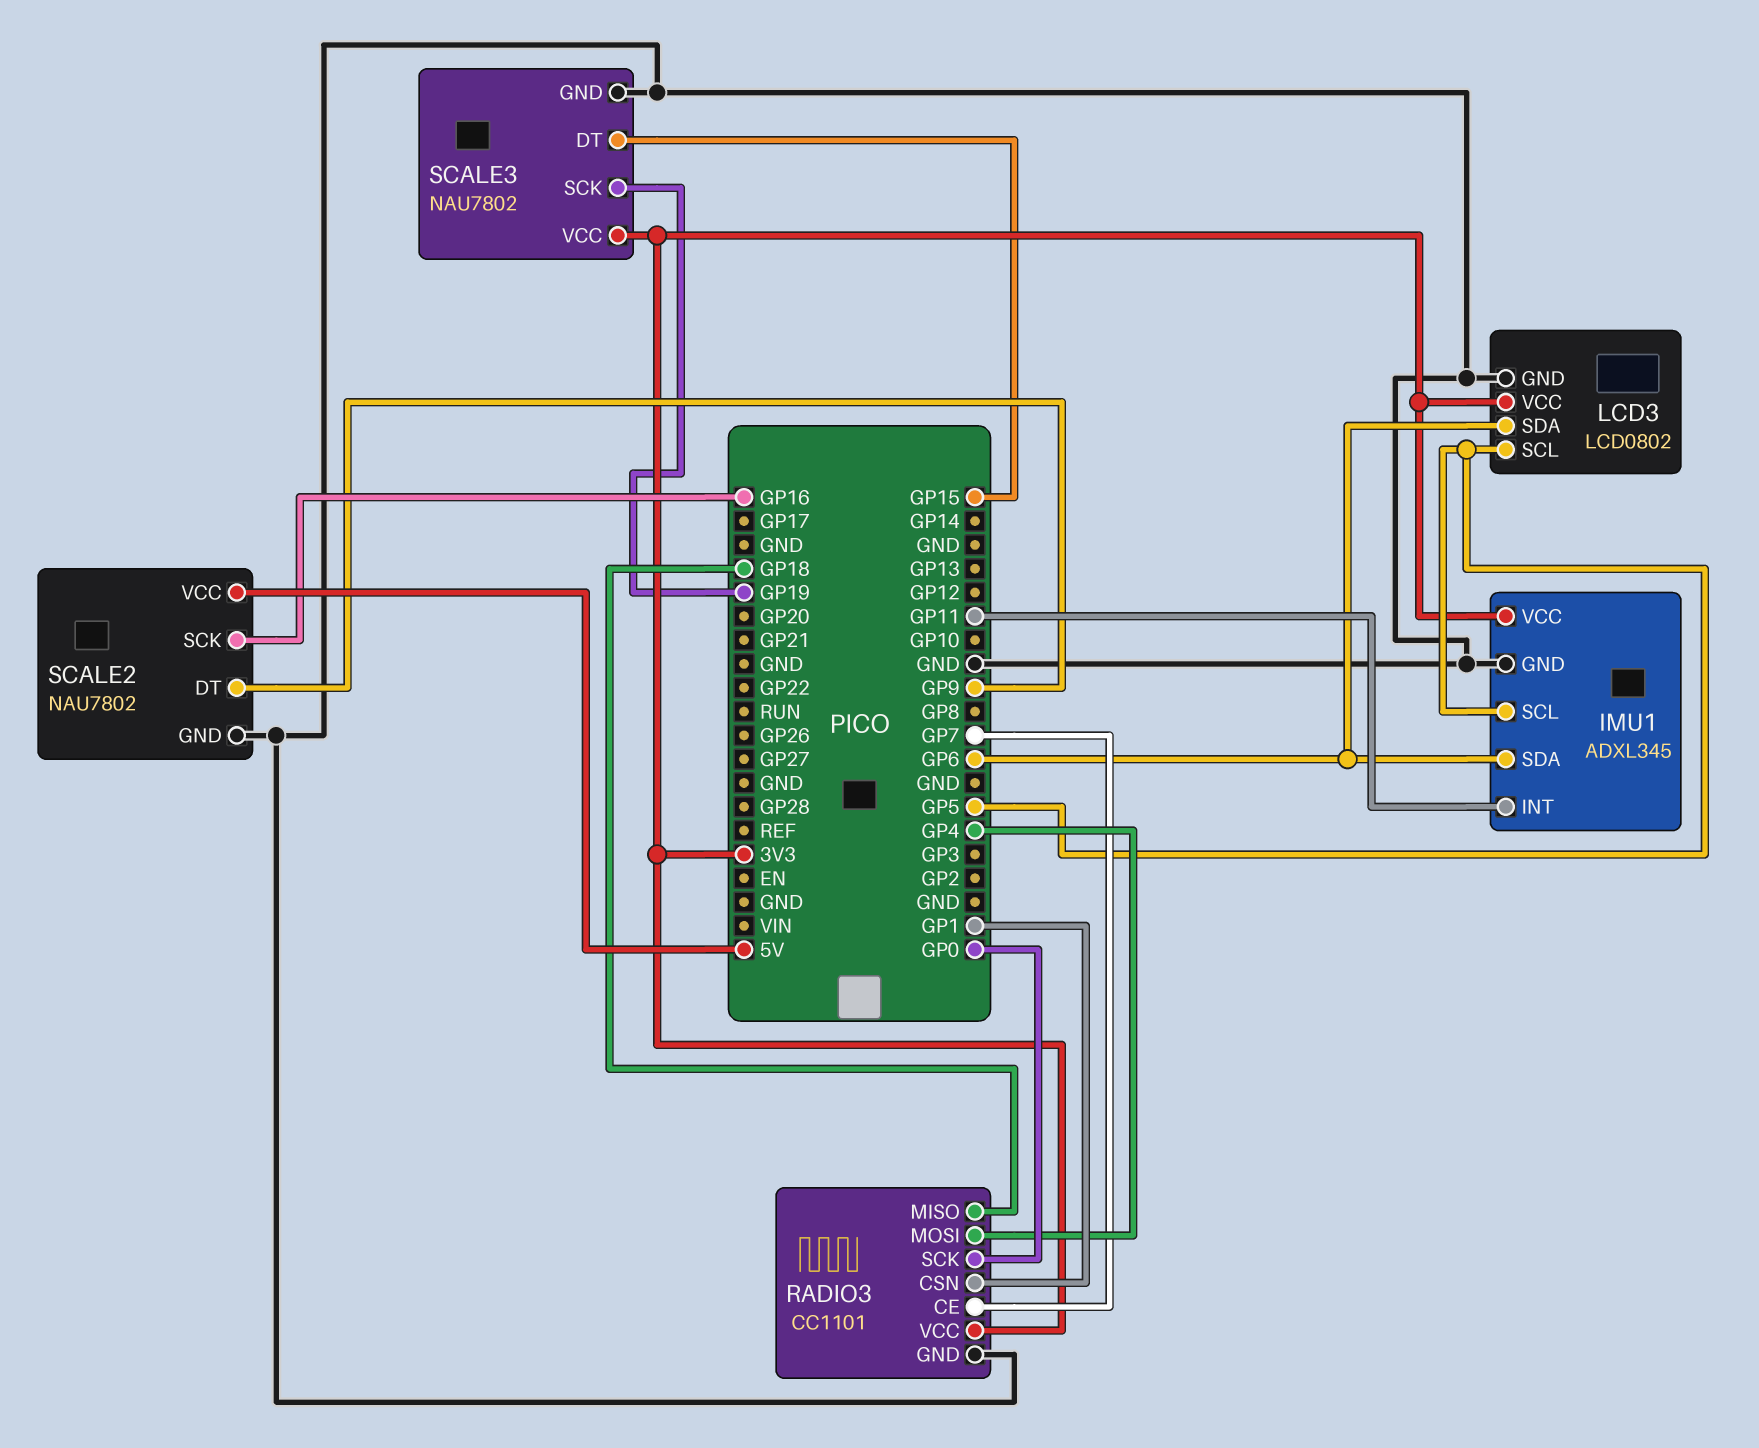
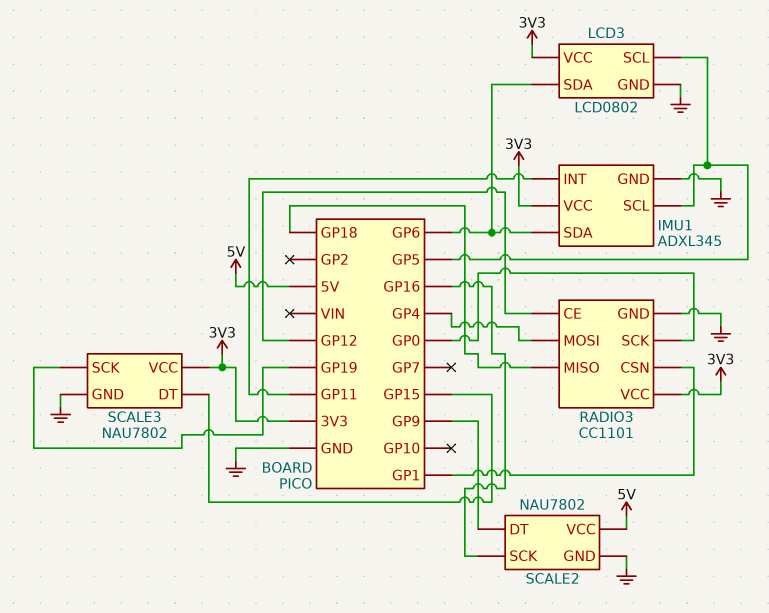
RADIO3 pin CE: GP7 -> GP12

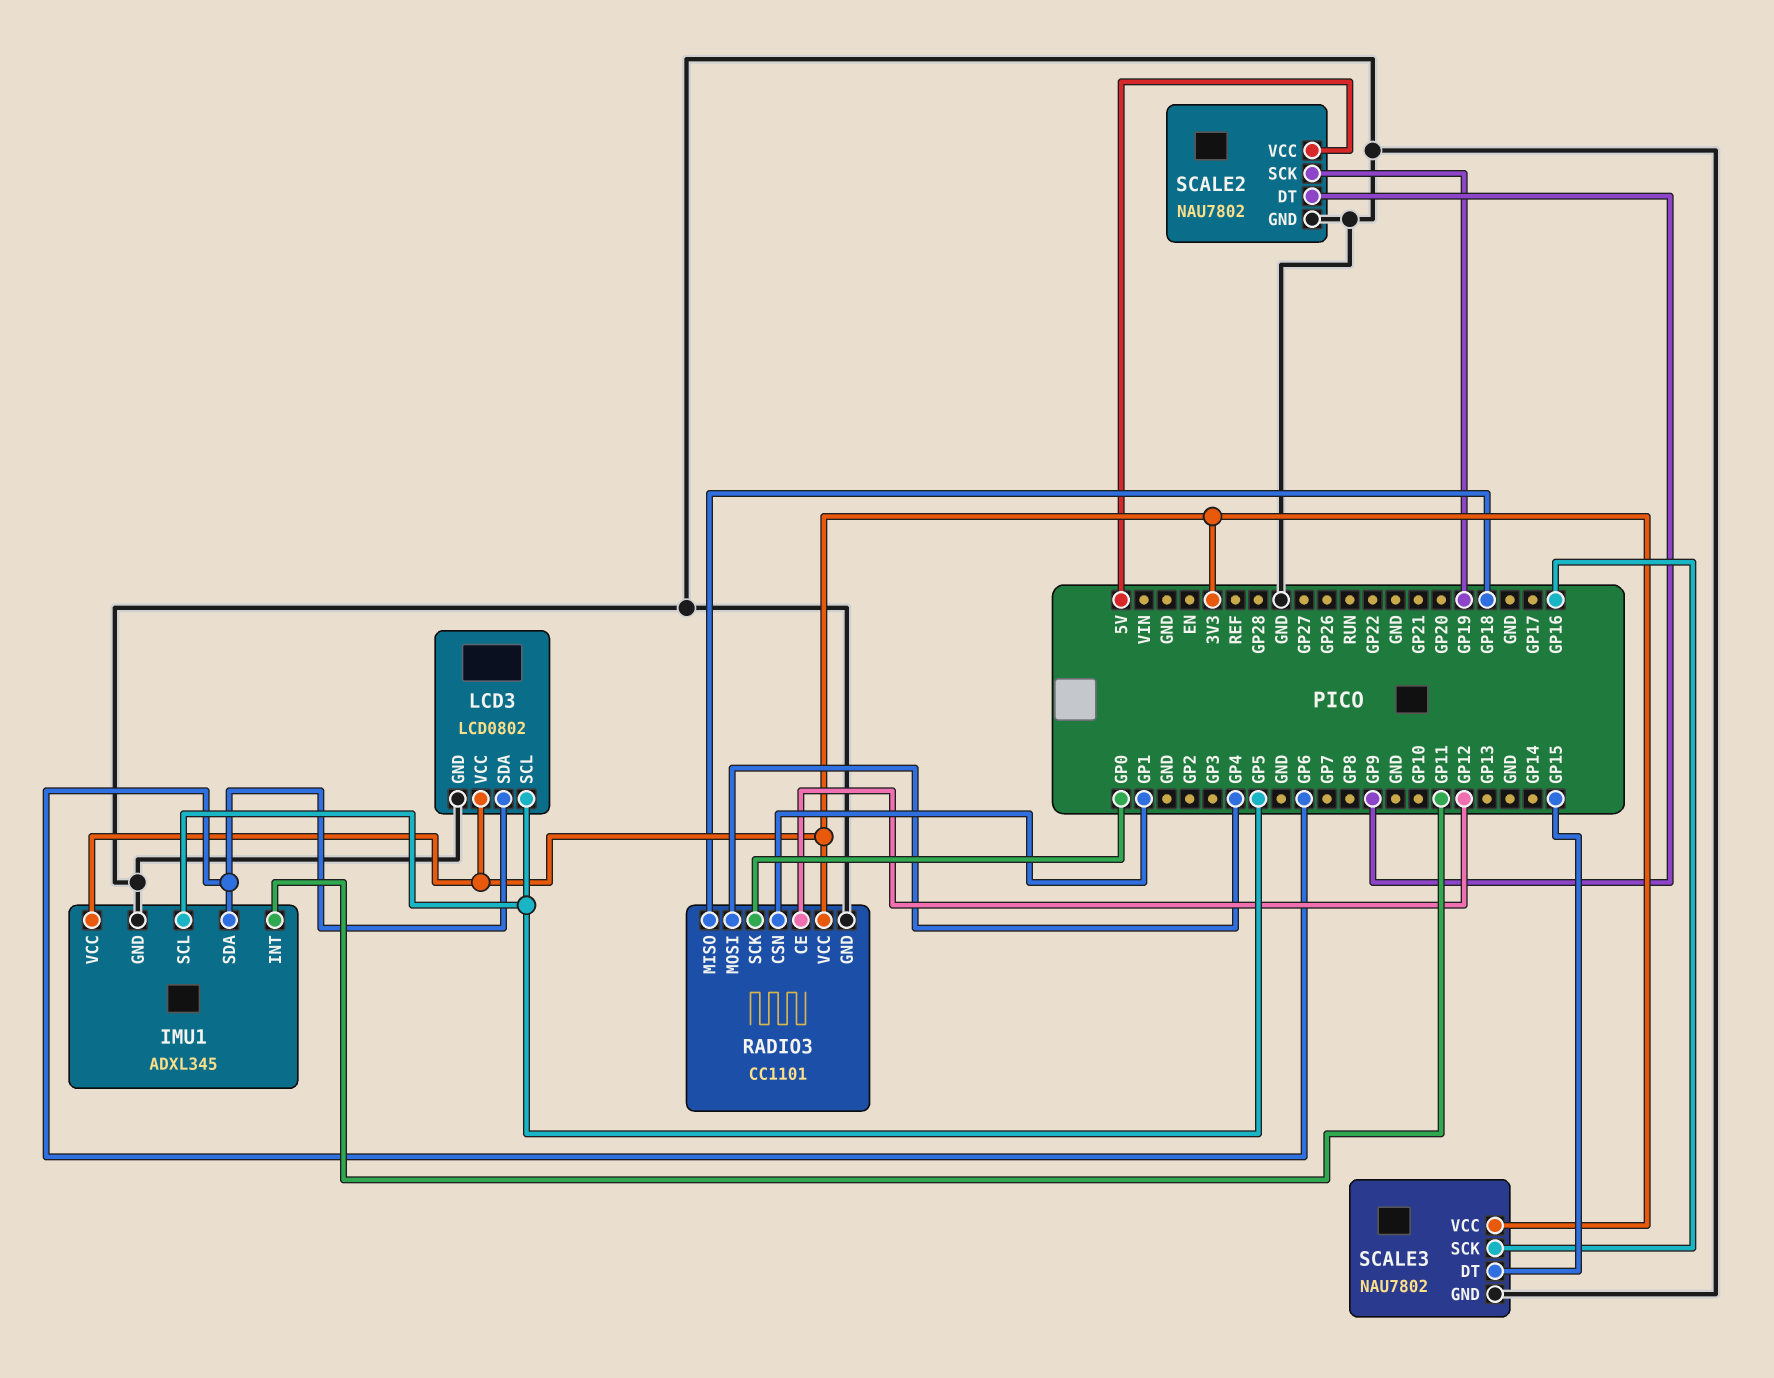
SCALE2 pin SCK: GP16 -> GP19
SCALE3 pin SCK: GP19 -> GP16

